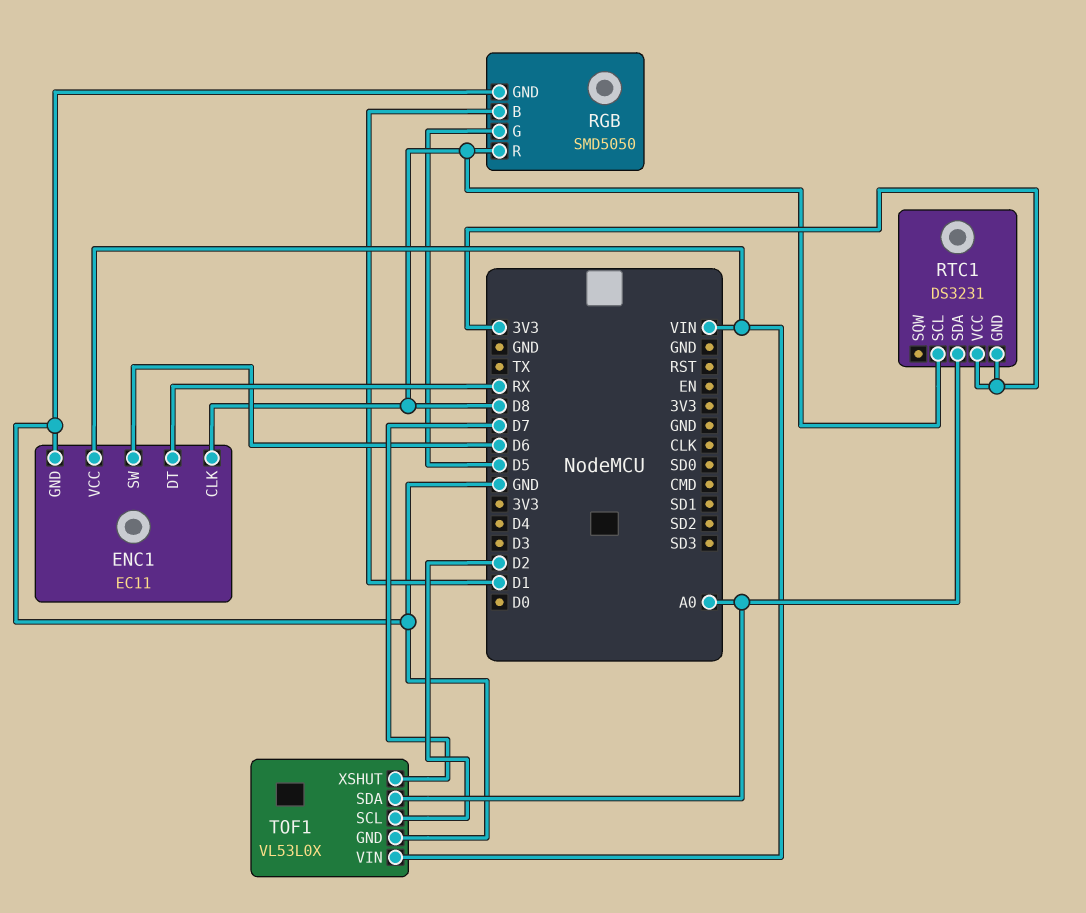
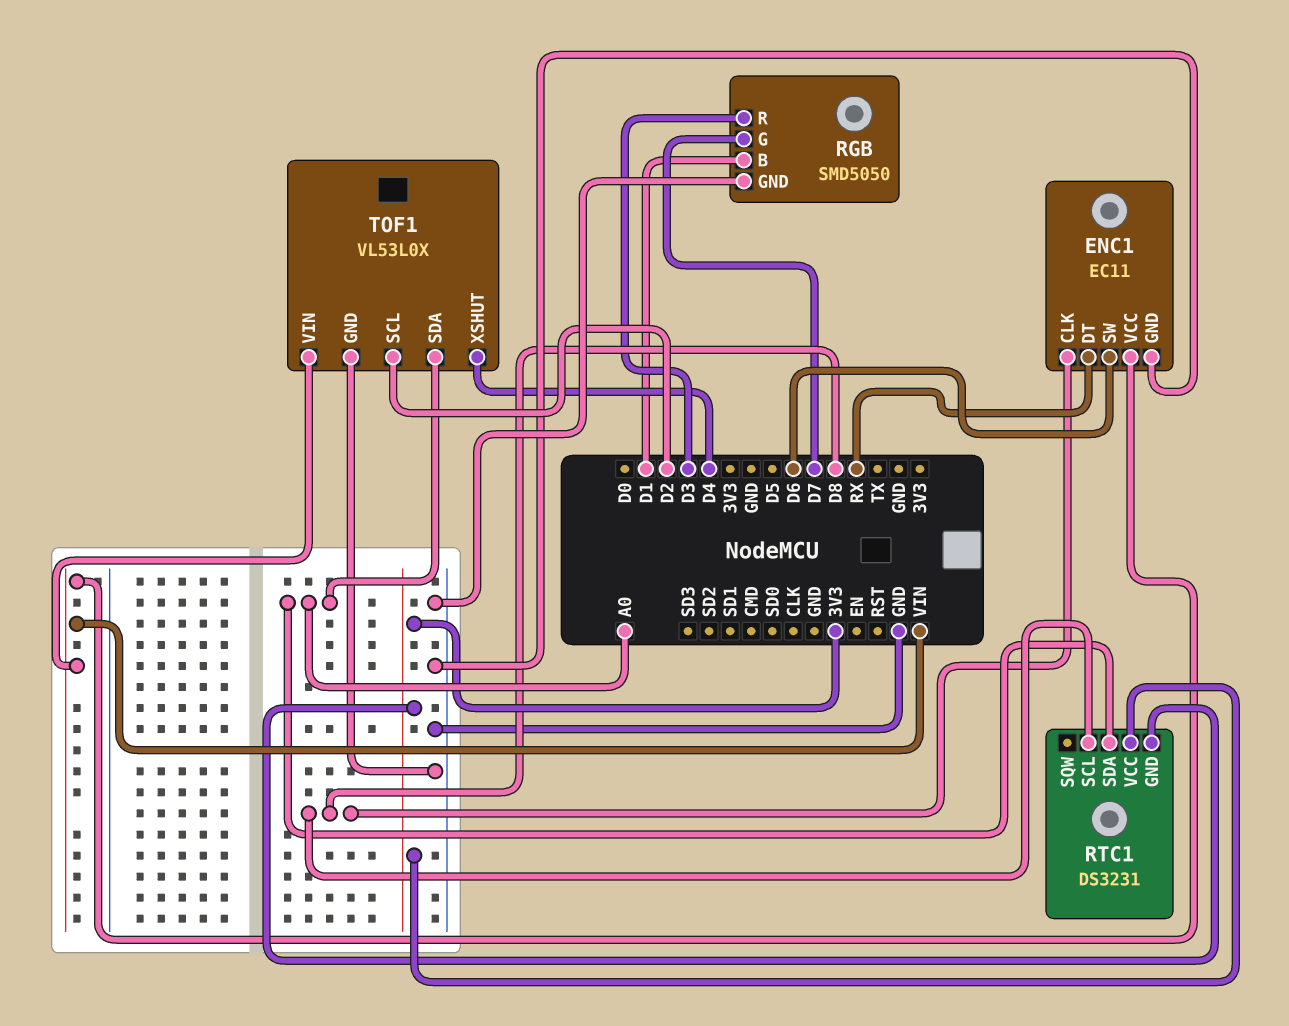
RGB pin G: D5 -> D7
RGB pin R: D8 -> D3
TOF1 pin XSHUT: D7 -> D4

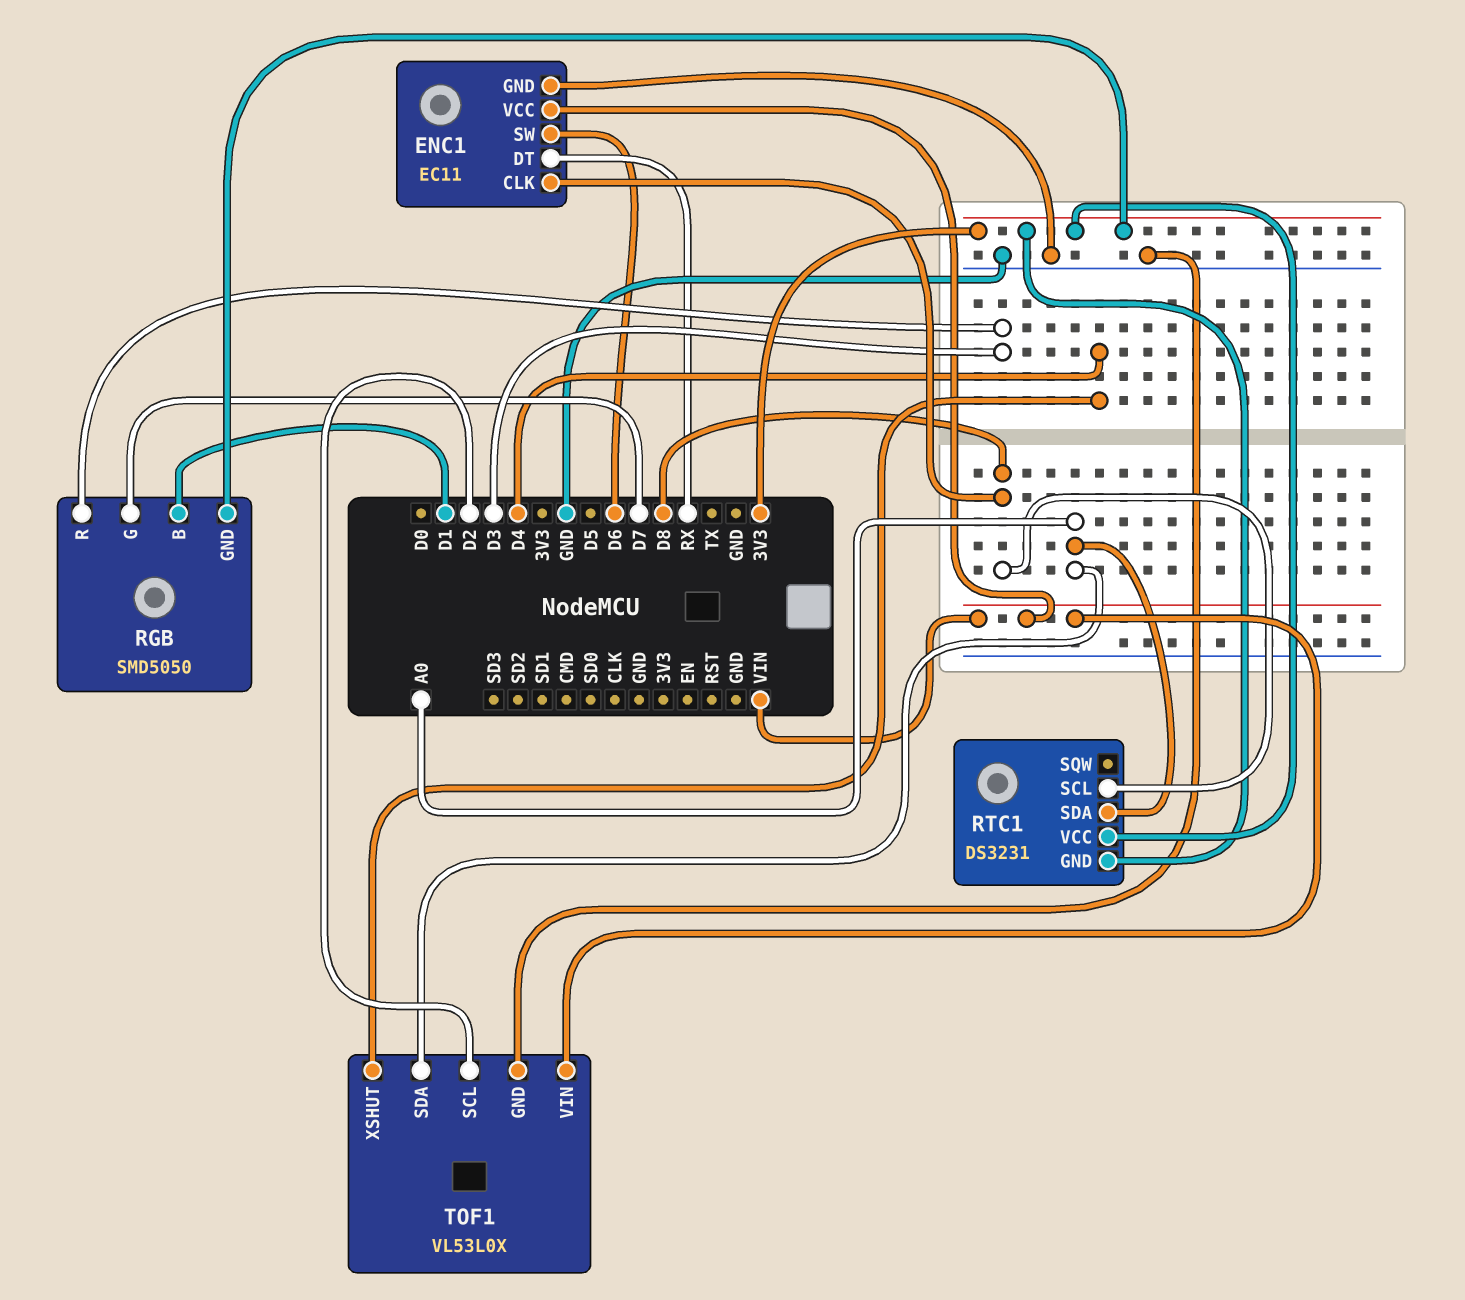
RGB pin GND: GND -> 3V3

